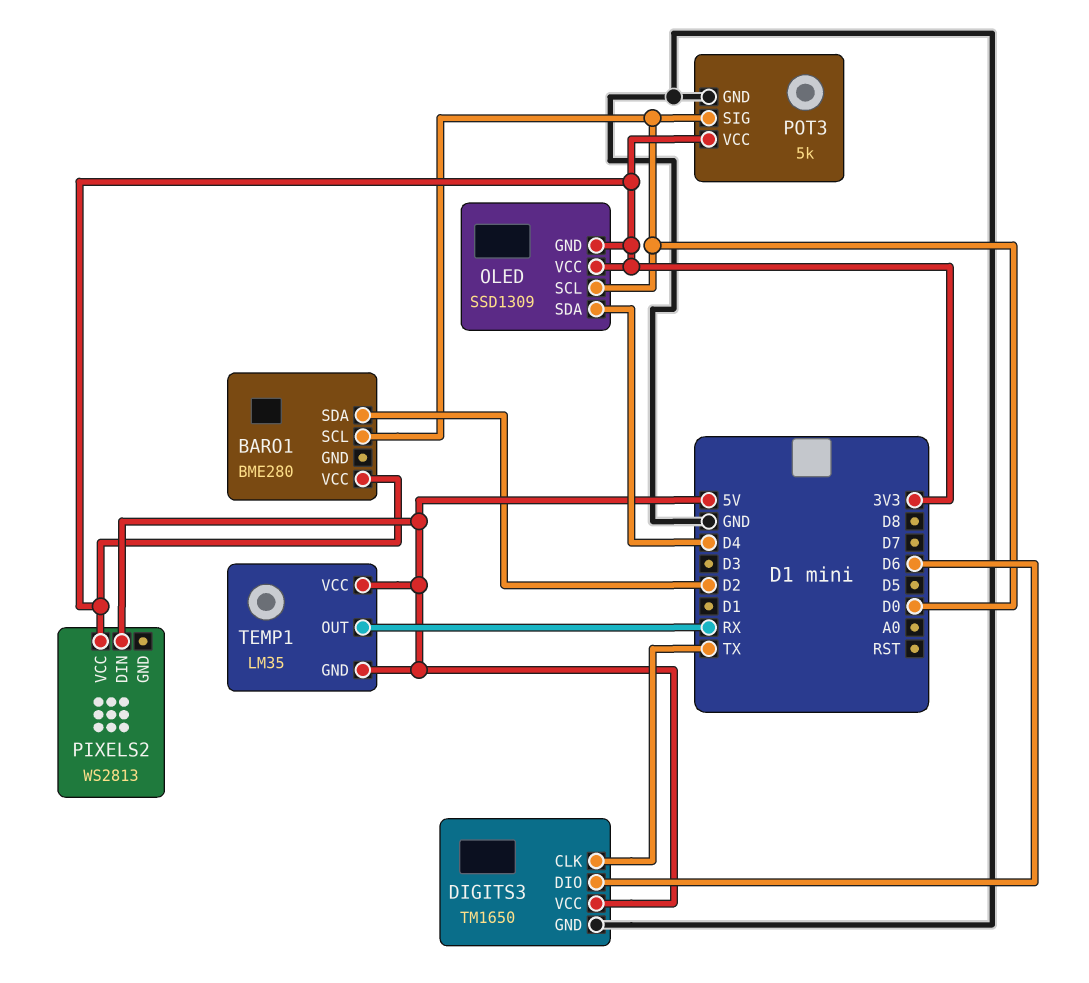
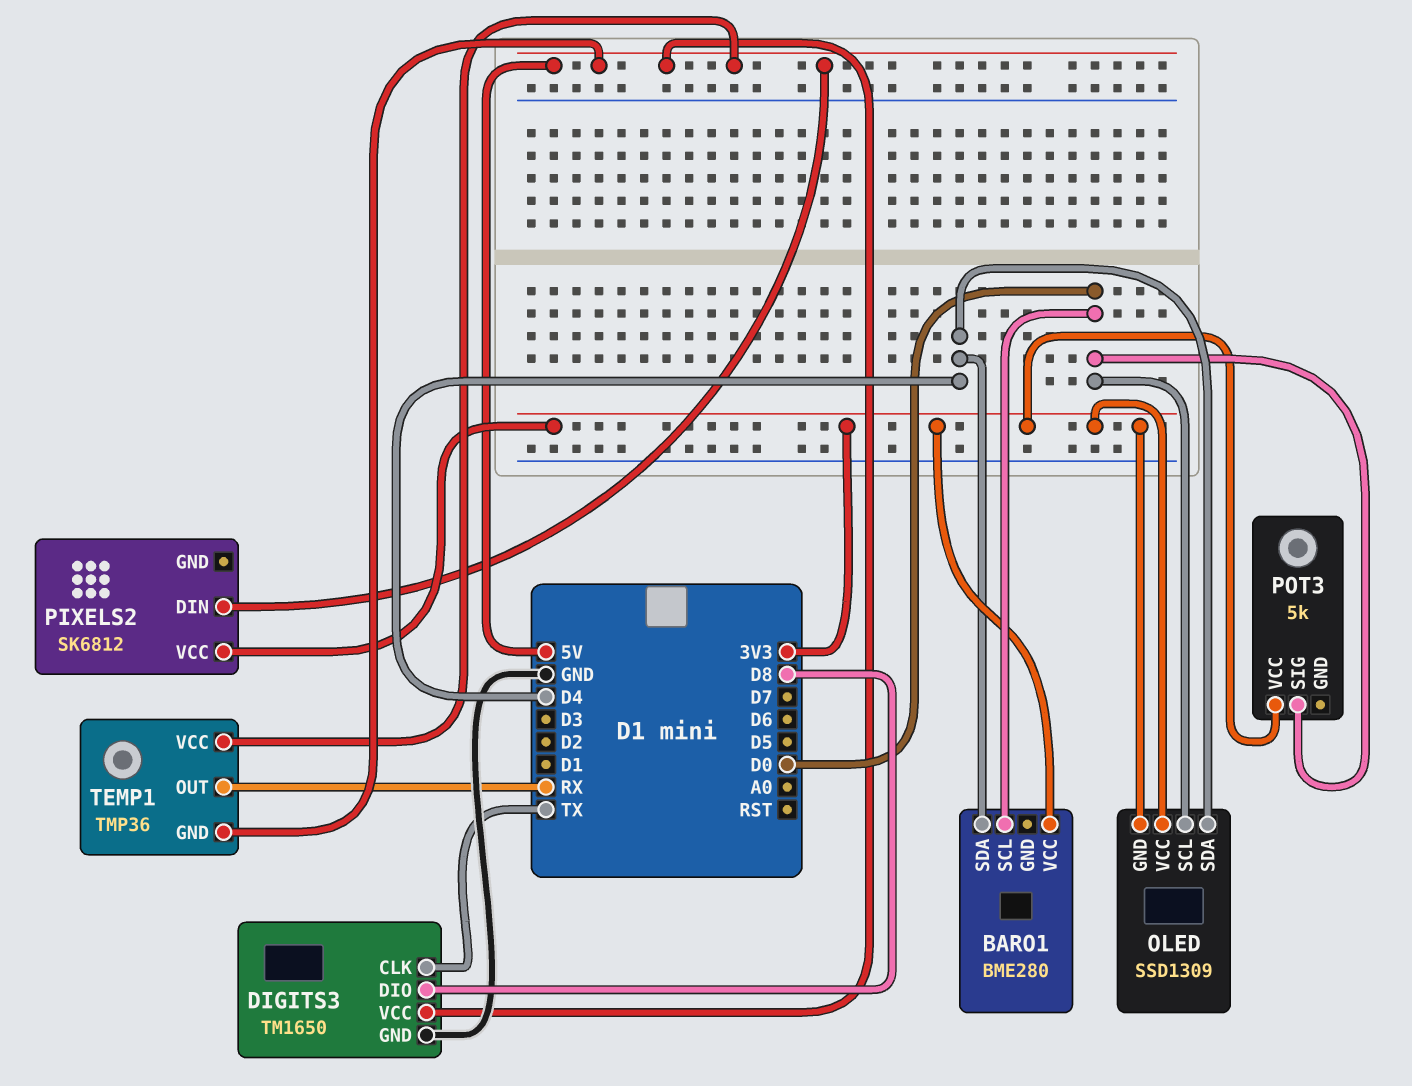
BARO1 pin SDA: D2 -> D4
DIGITS3 pin DIO: D6 -> D8
PIXELS2: WS2813 -> SK6812
POT3 pin GND: GND -> none
TEMP1: LM35 -> TMP36

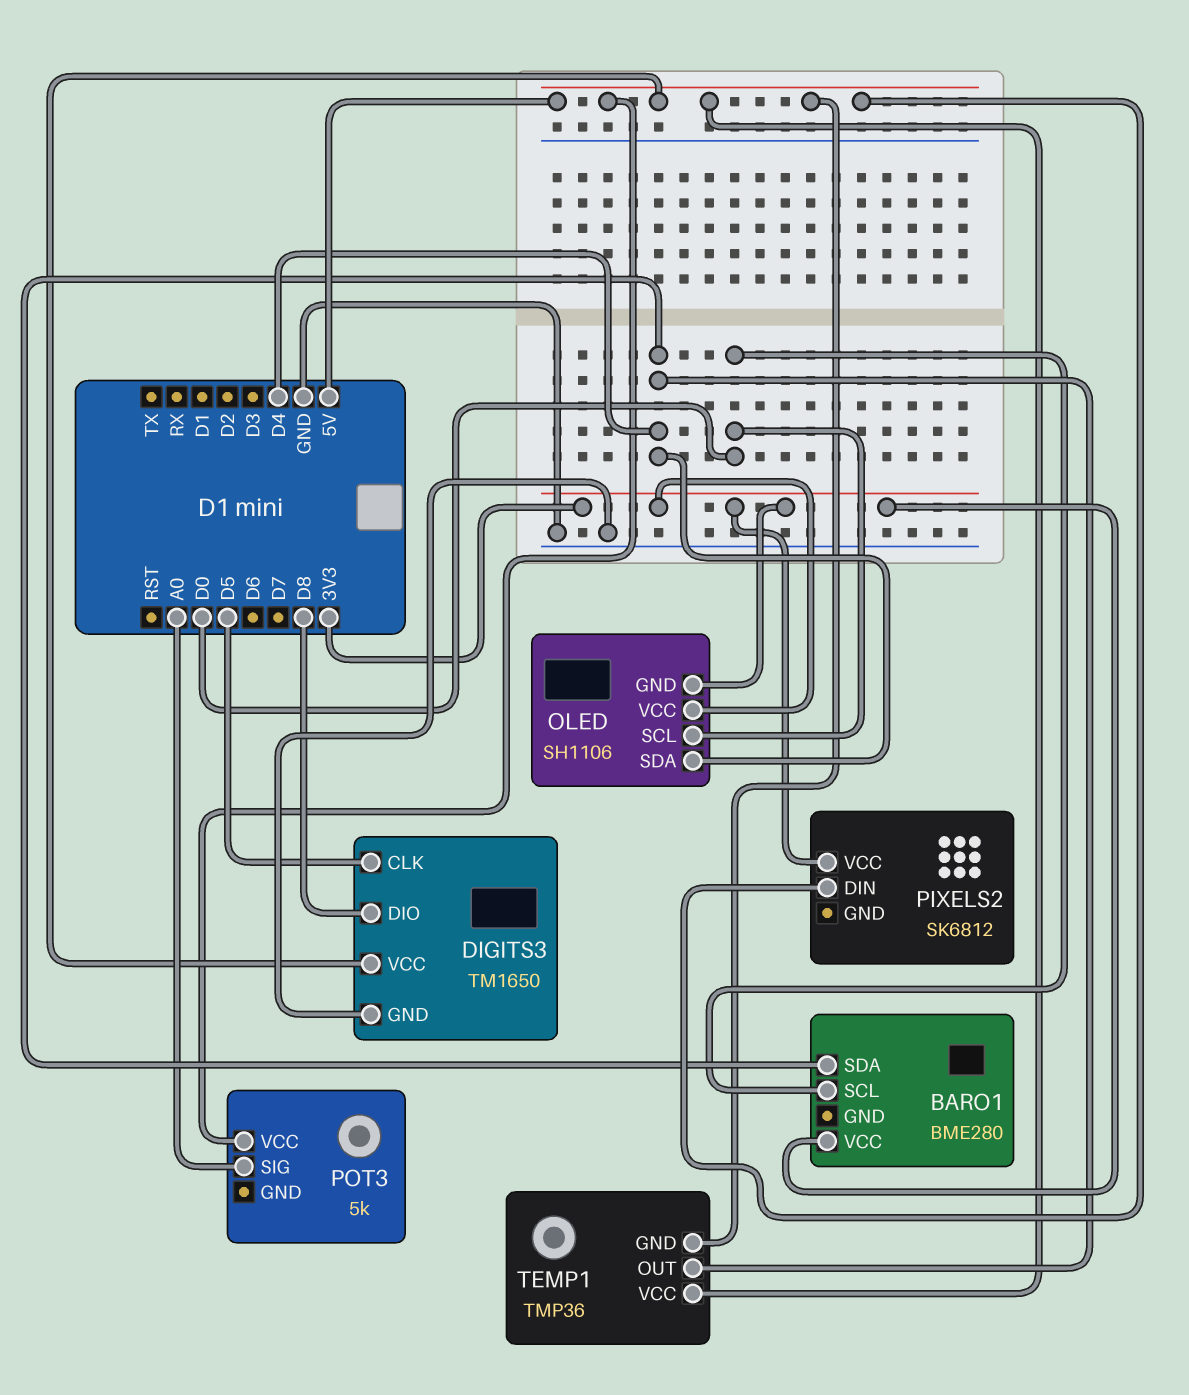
DIGITS3 pin CLK: TX -> D5
OLED: SSD1309 -> SH1106
POT3 pin SIG: D0 -> A0
POT3 pin VCC: 3V3 -> 5V
TEMP1 pin OUT: RX -> D4

